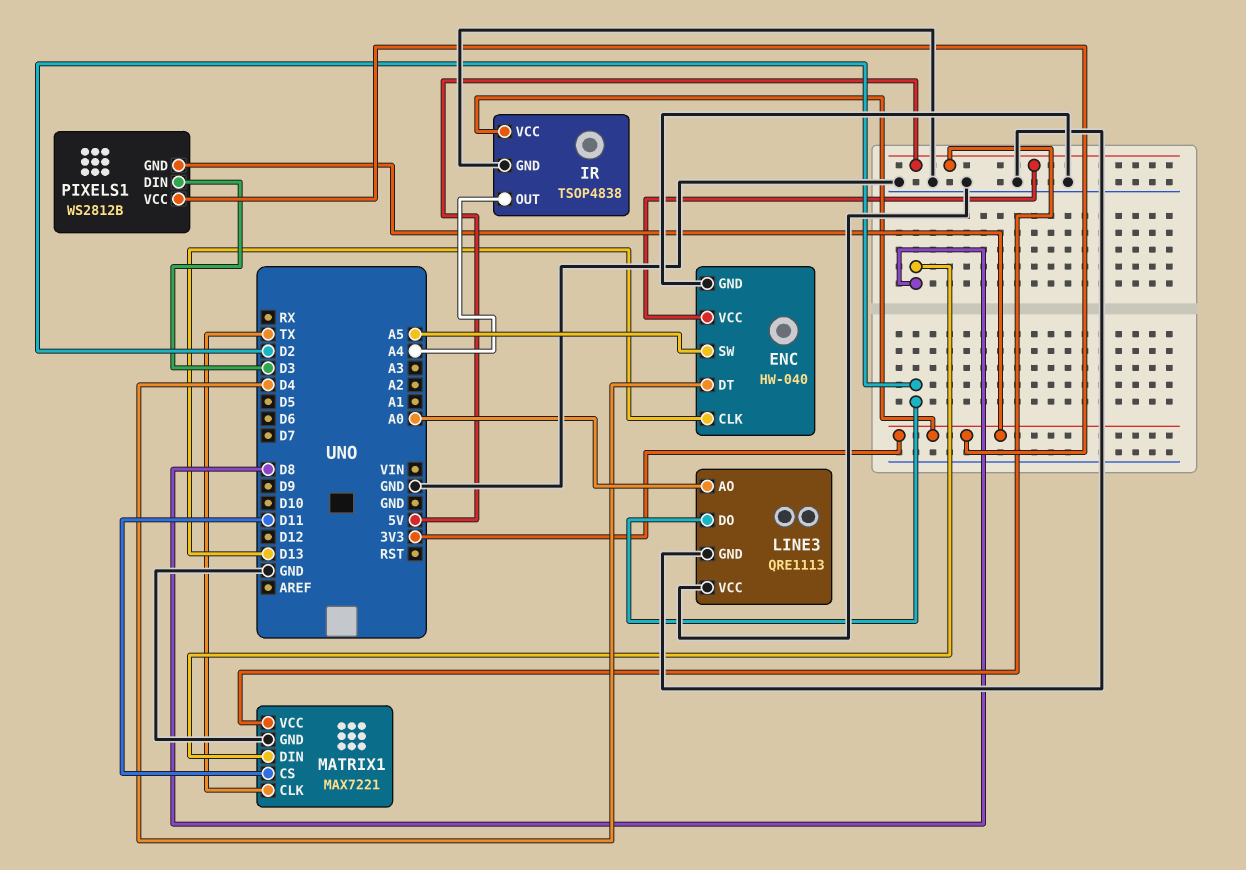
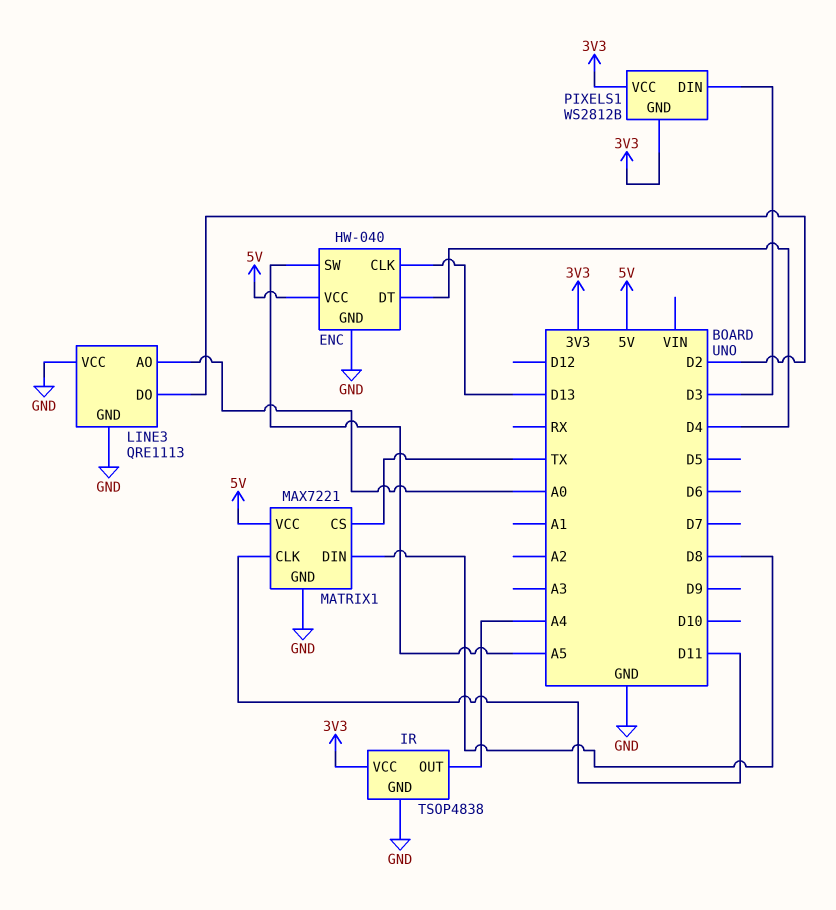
MATRIX1 pin CLK: TX -> D11
MATRIX1 pin CS: D11 -> TX

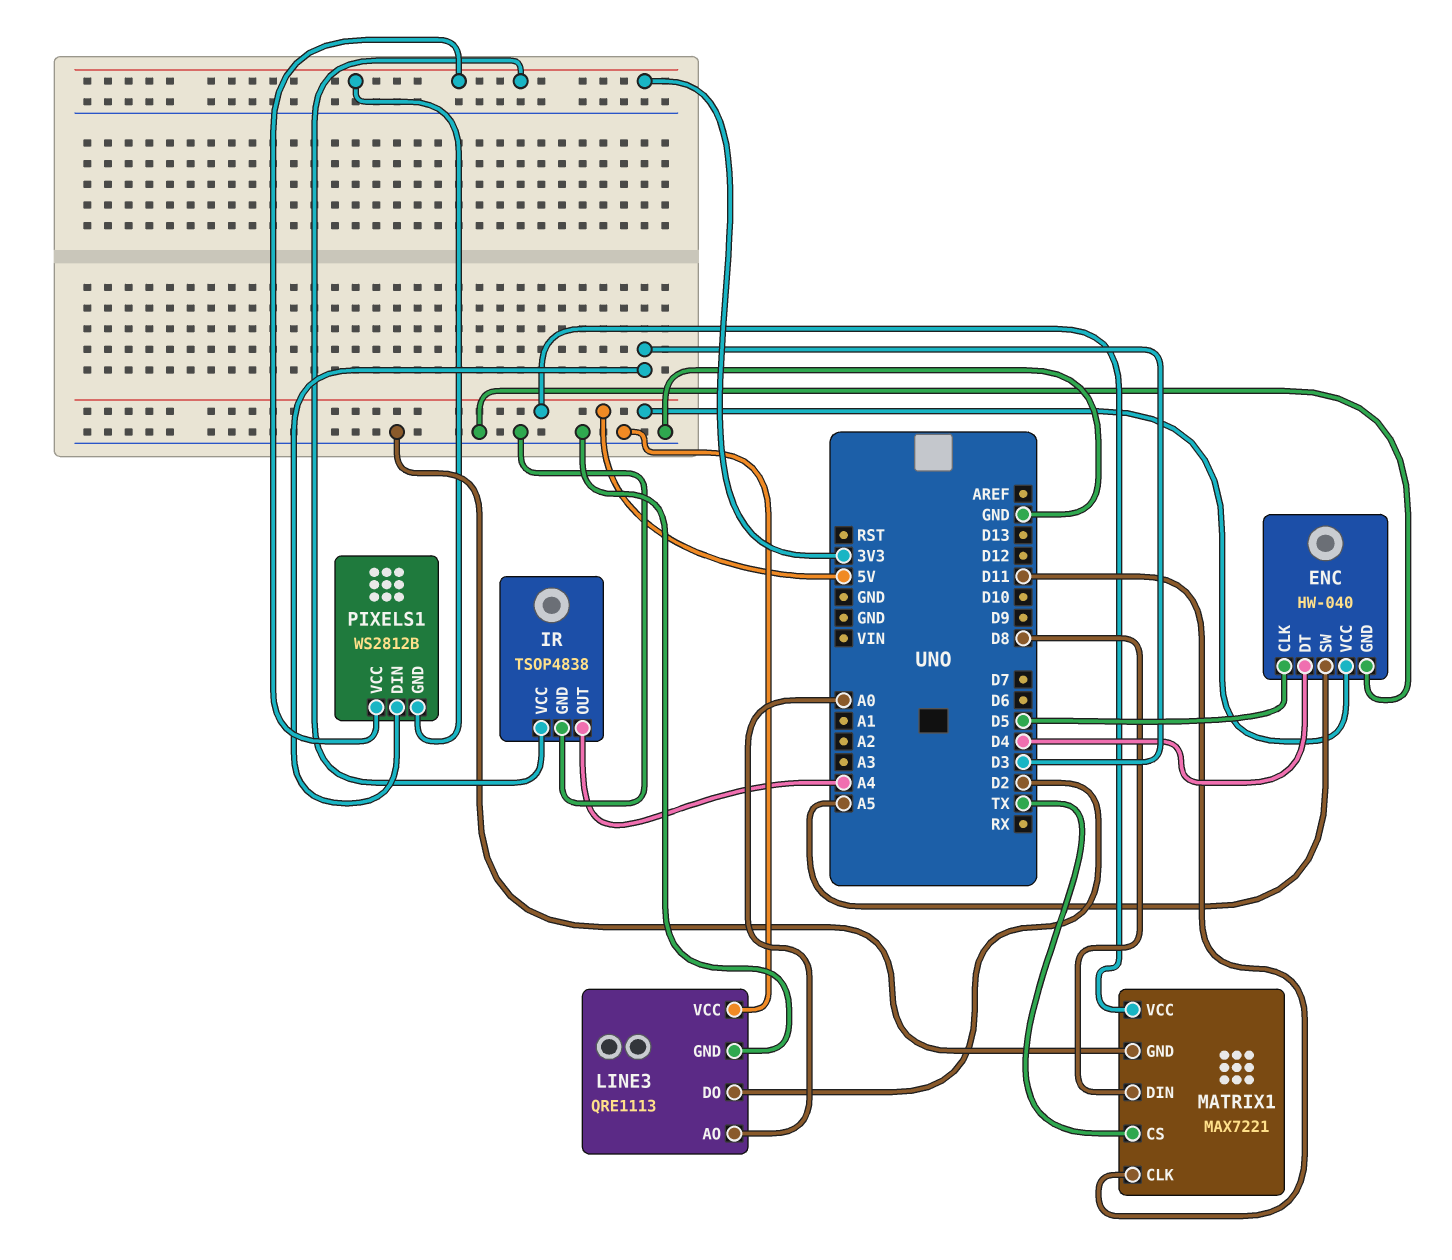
ENC pin CLK: D13 -> D5

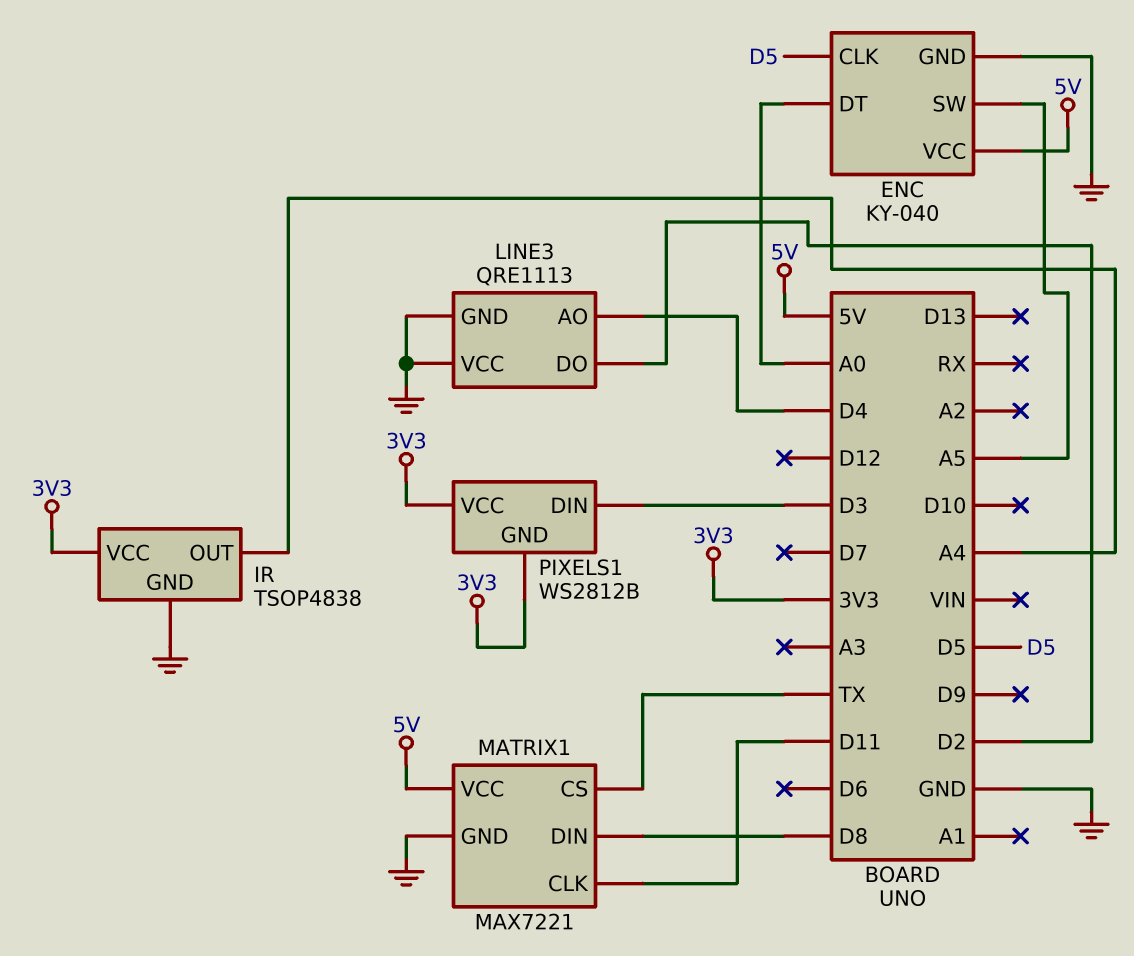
ENC: HW-040 -> KY-040
ENC pin DT: D4 -> A0
LINE3 pin AO: A0 -> D4

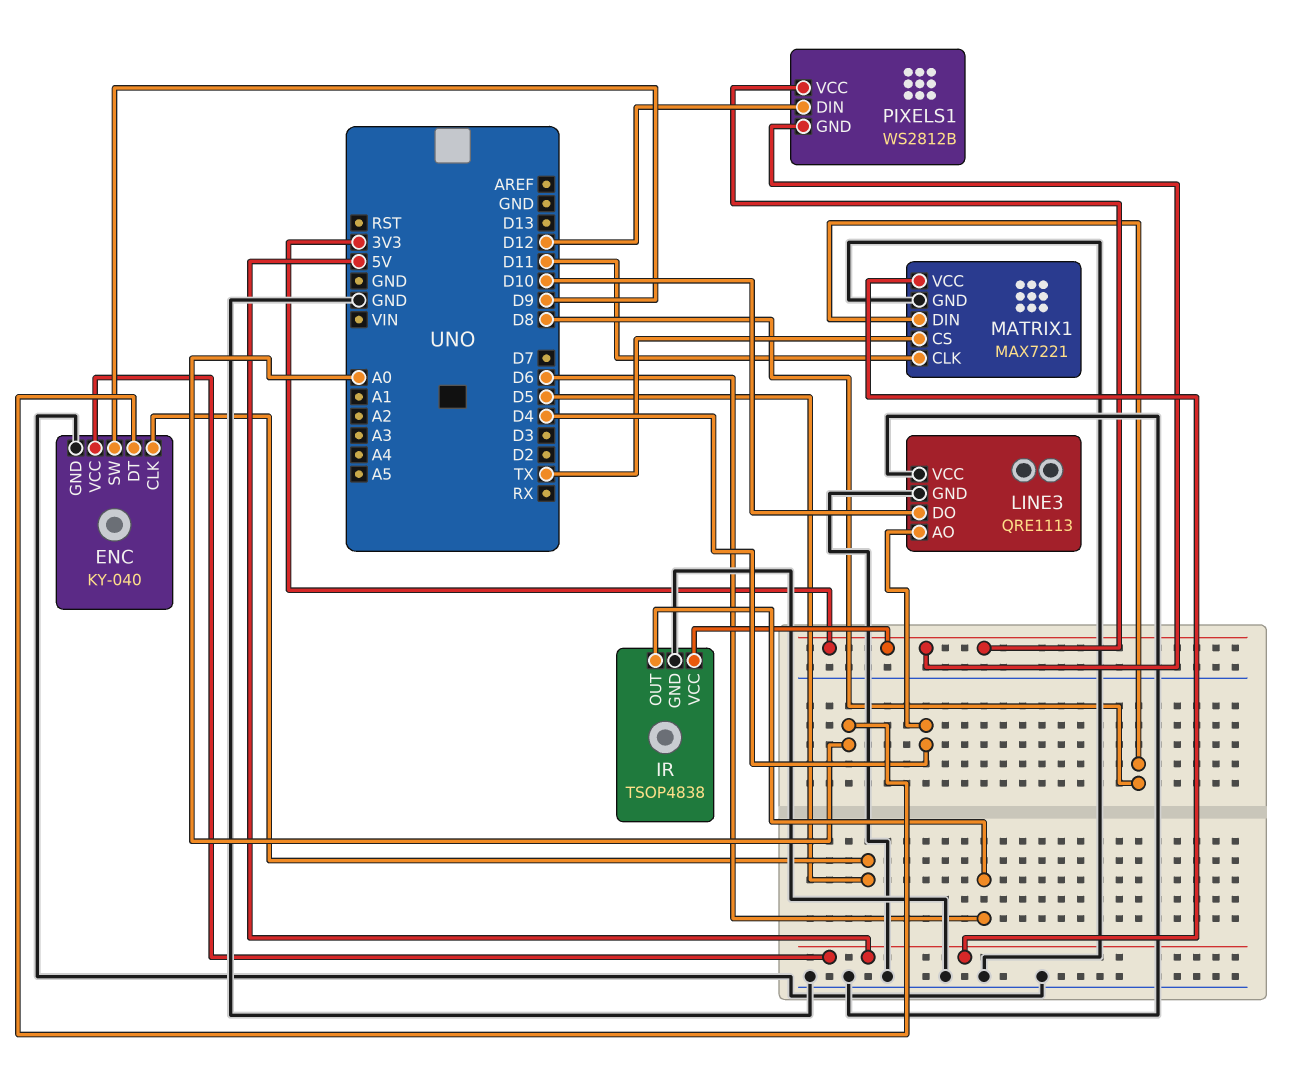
ENC pin SW: A5 -> D9
IR pin OUT: A4 -> D6
LINE3 pin DO: D2 -> D10
PIXELS1 pin DIN: D3 -> D12

